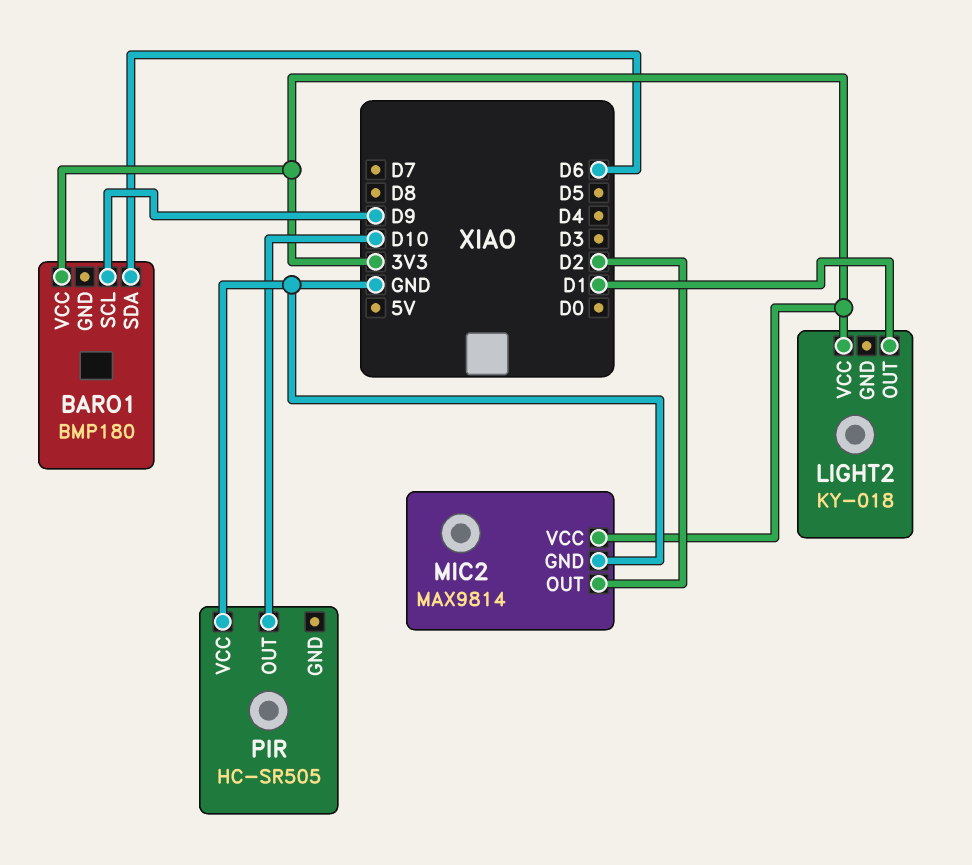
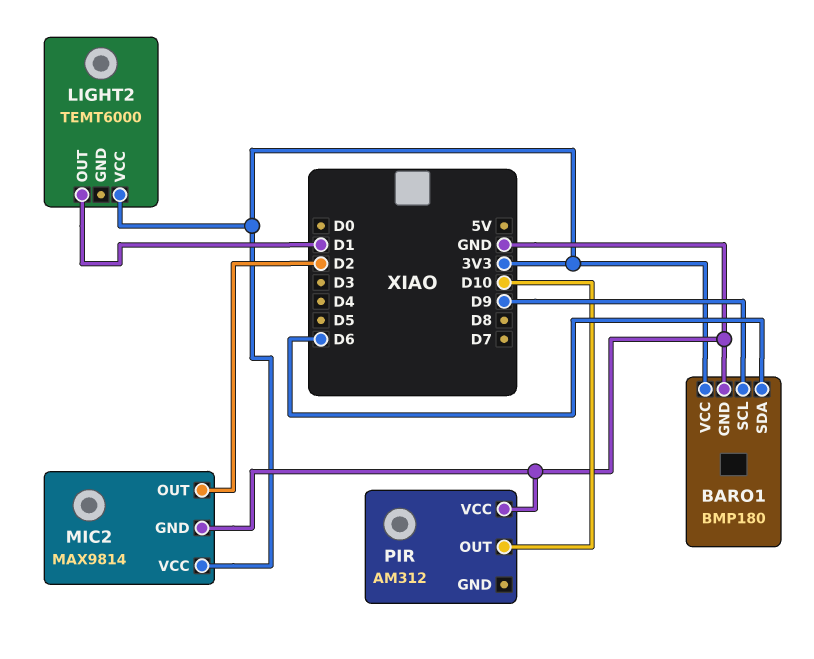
BARO1 pin GND: none -> GND
LIGHT2: KY-018 -> TEMT6000
PIR: HC-SR505 -> AM312

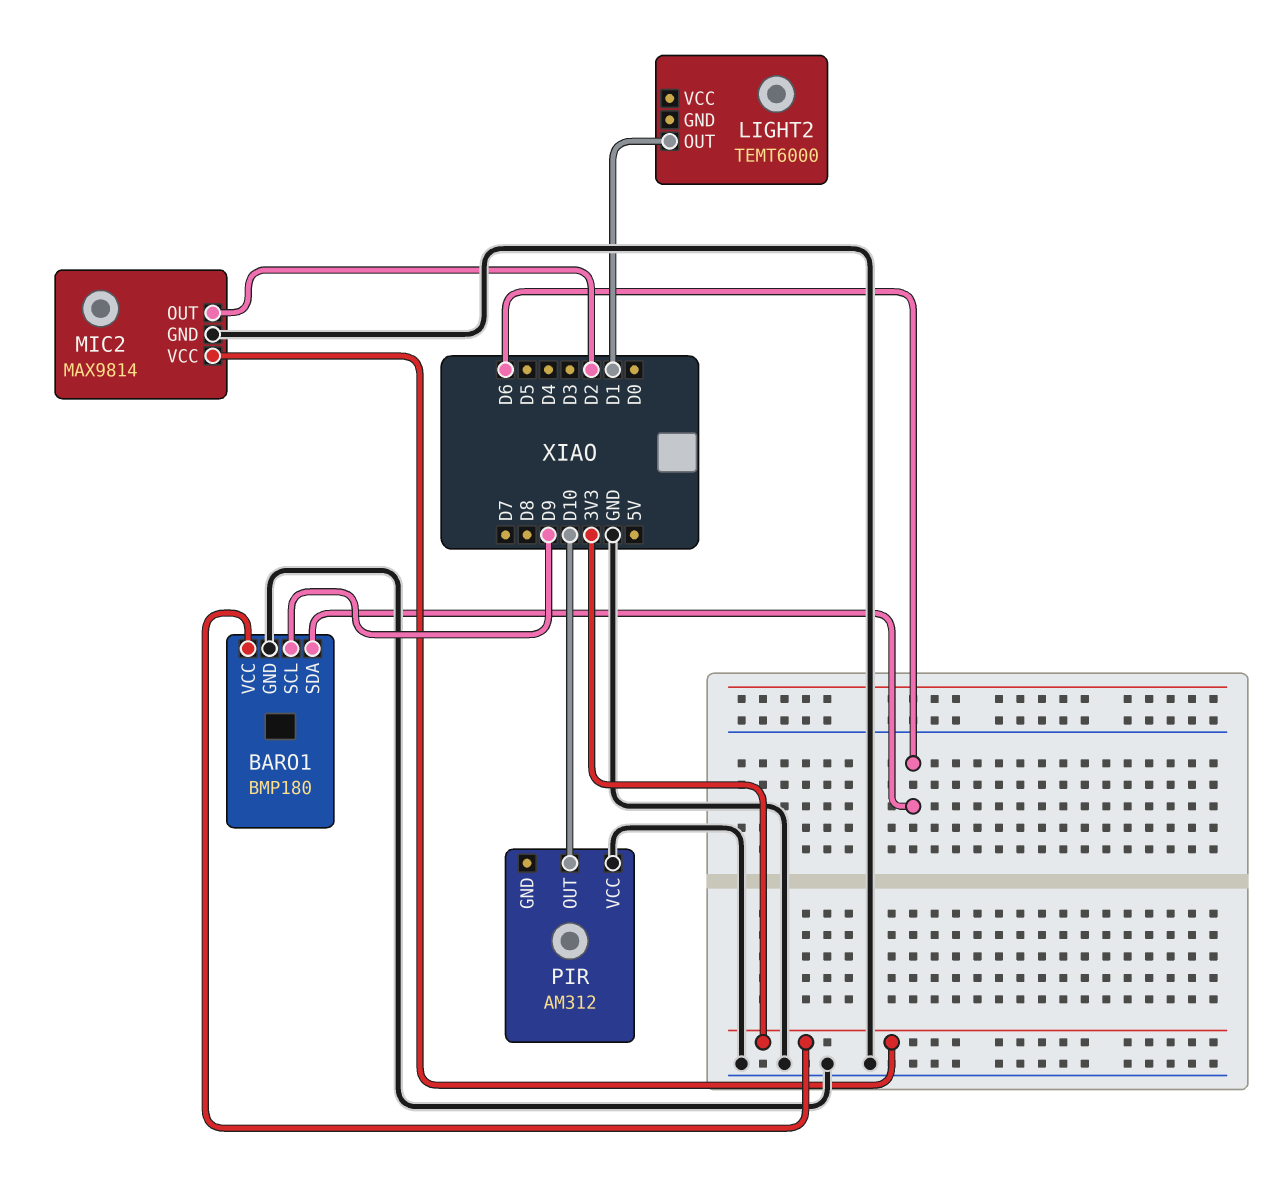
LIGHT2 pin VCC: 3V3 -> none

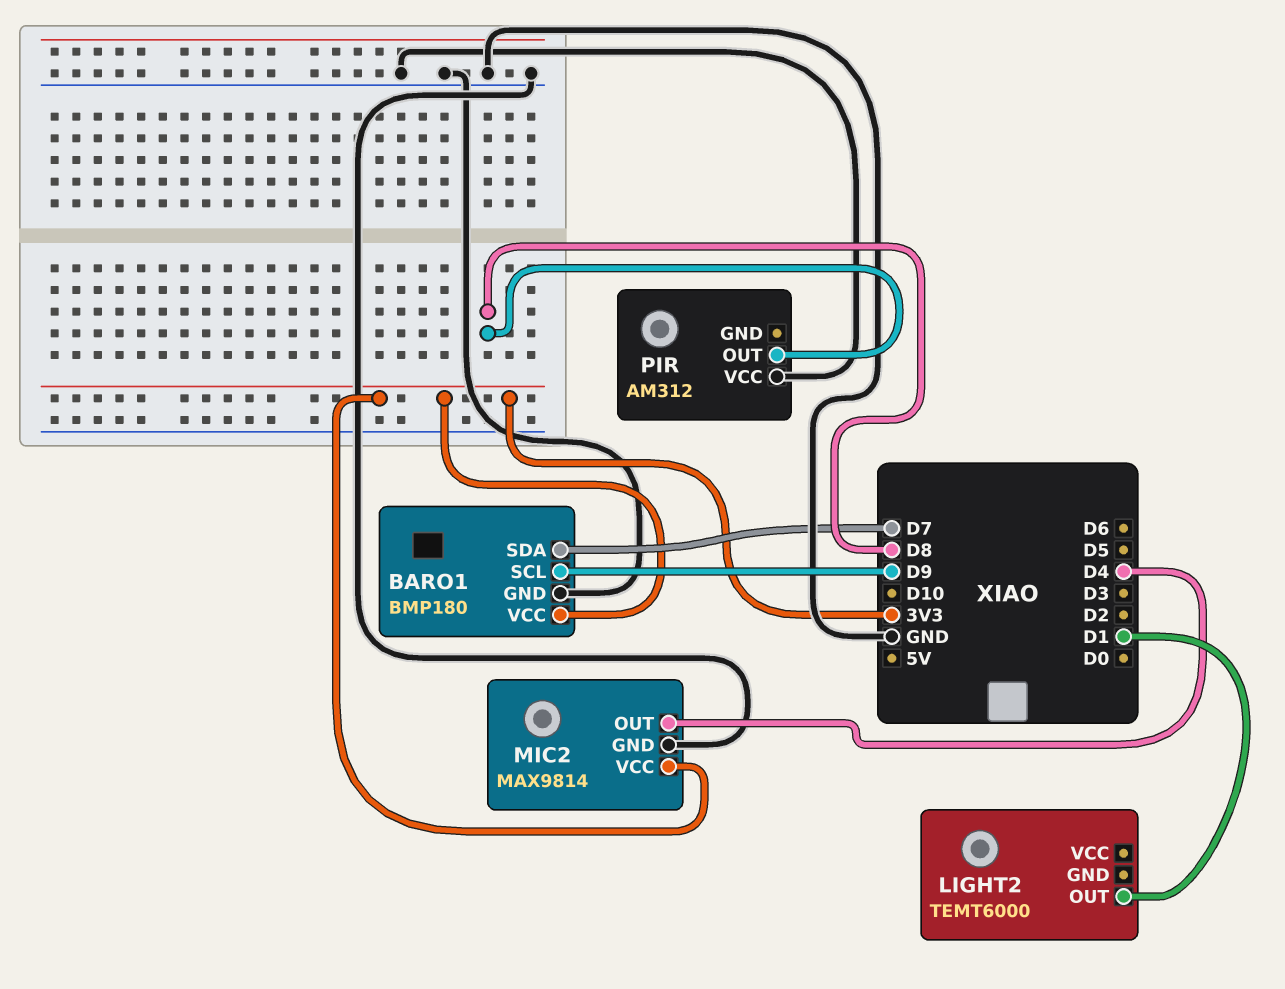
BARO1 pin SDA: D6 -> D7
MIC2 pin OUT: D2 -> D4
PIR pin OUT: D10 -> D8

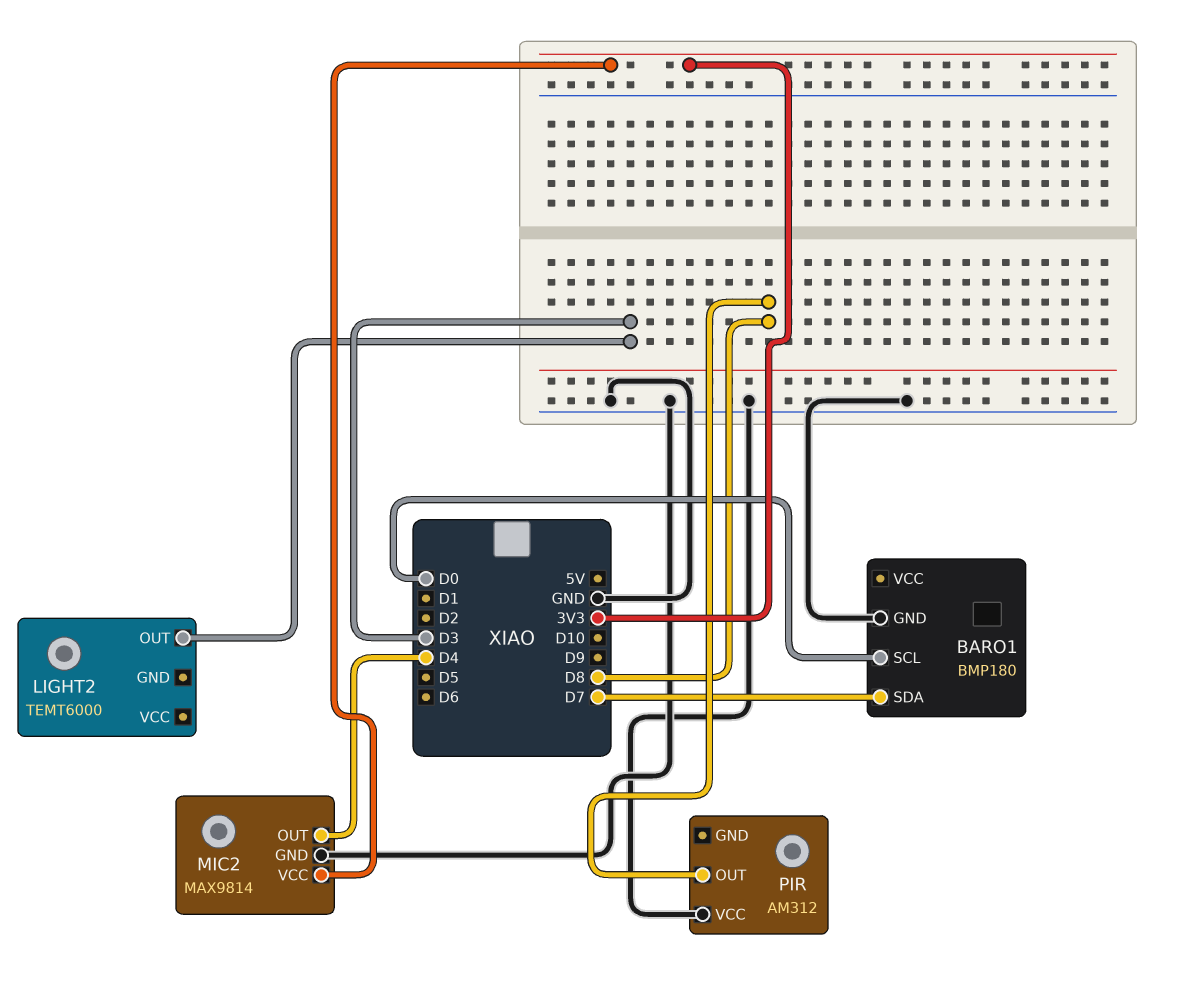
BARO1 pin SCL: D9 -> D0
BARO1 pin VCC: 3V3 -> none
LIGHT2 pin OUT: D1 -> D3

